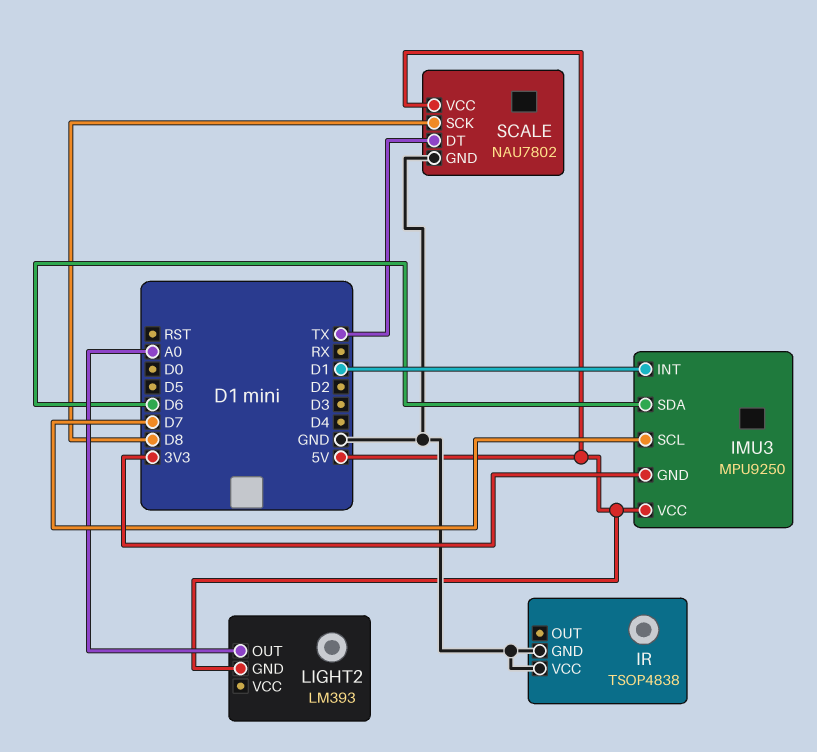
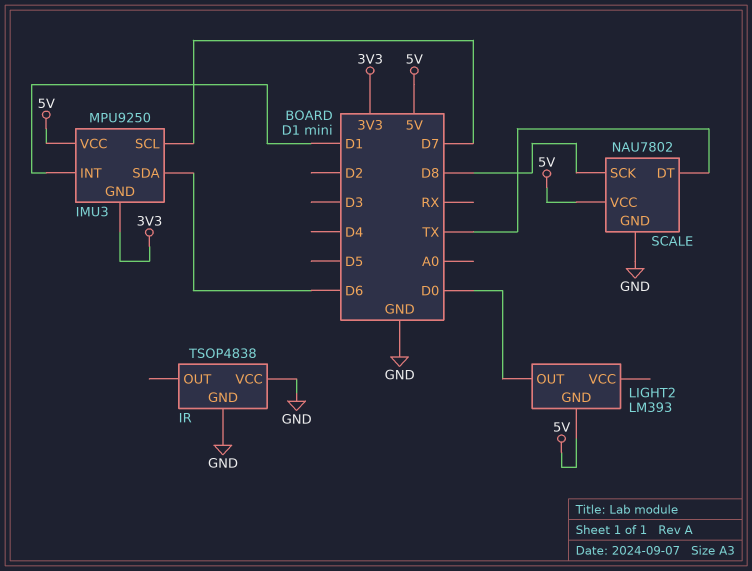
LIGHT2 pin OUT: A0 -> D0

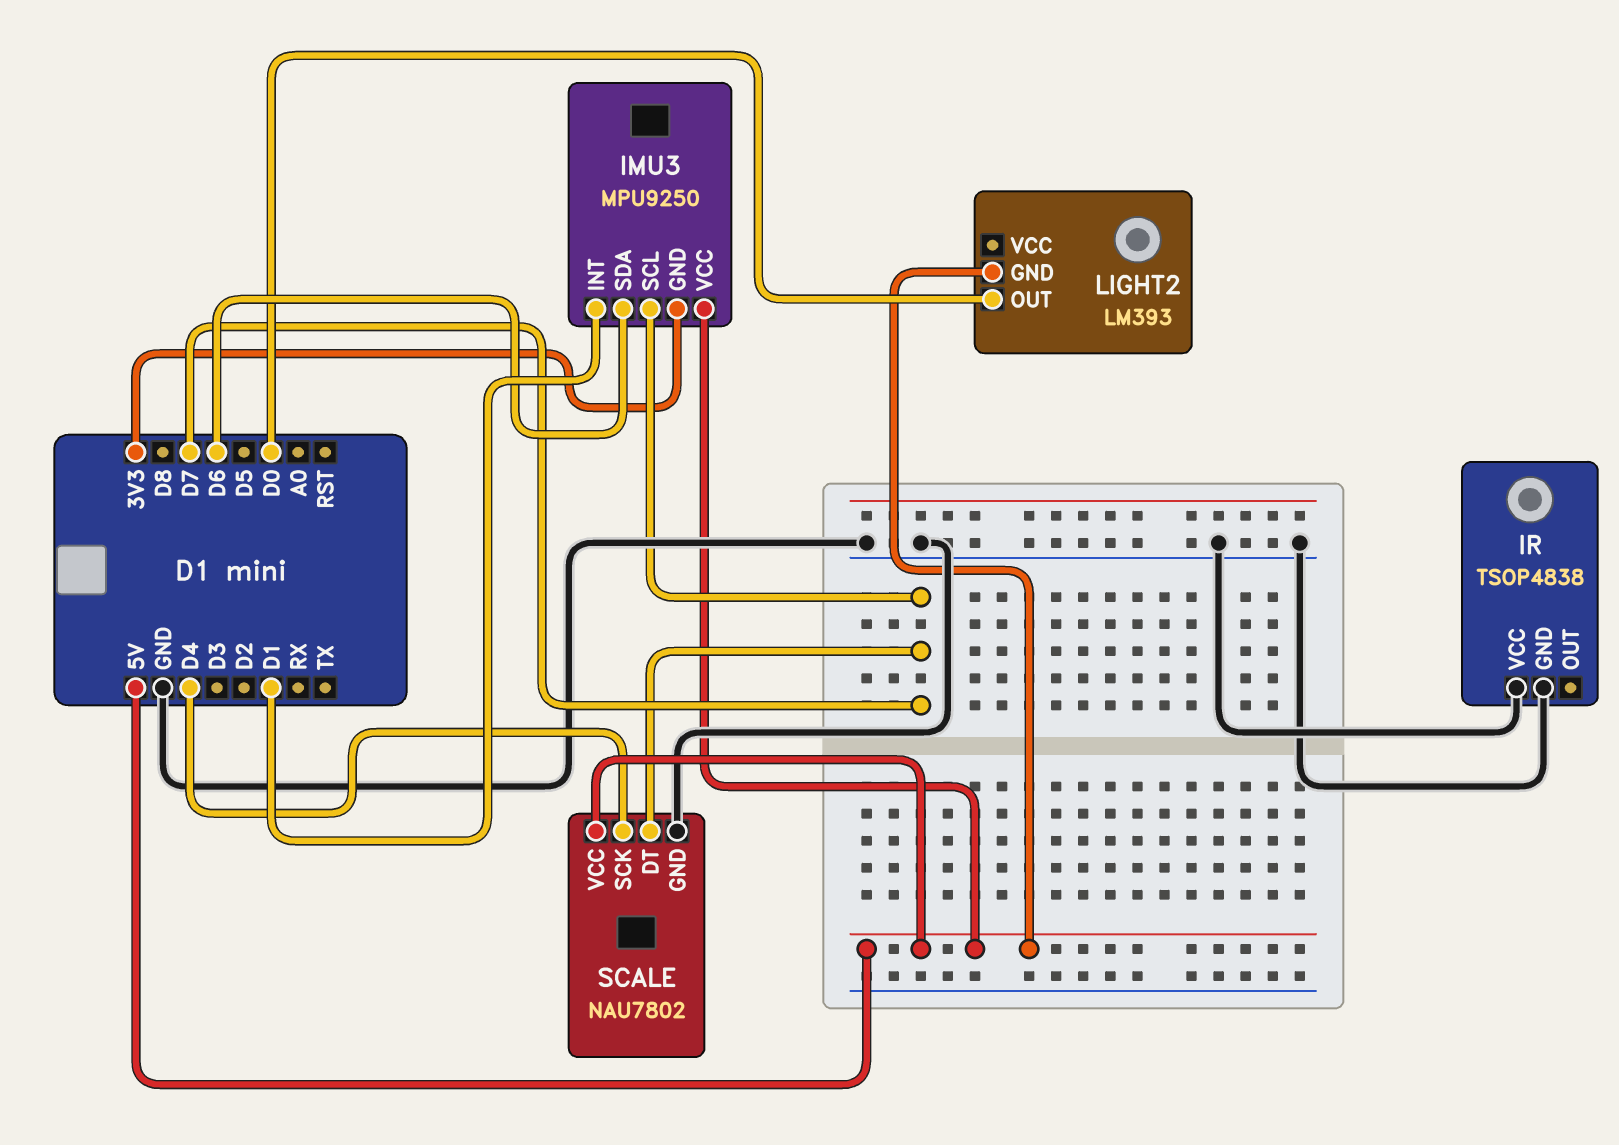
SCALE pin DT: TX -> D7
SCALE pin SCK: D8 -> D4

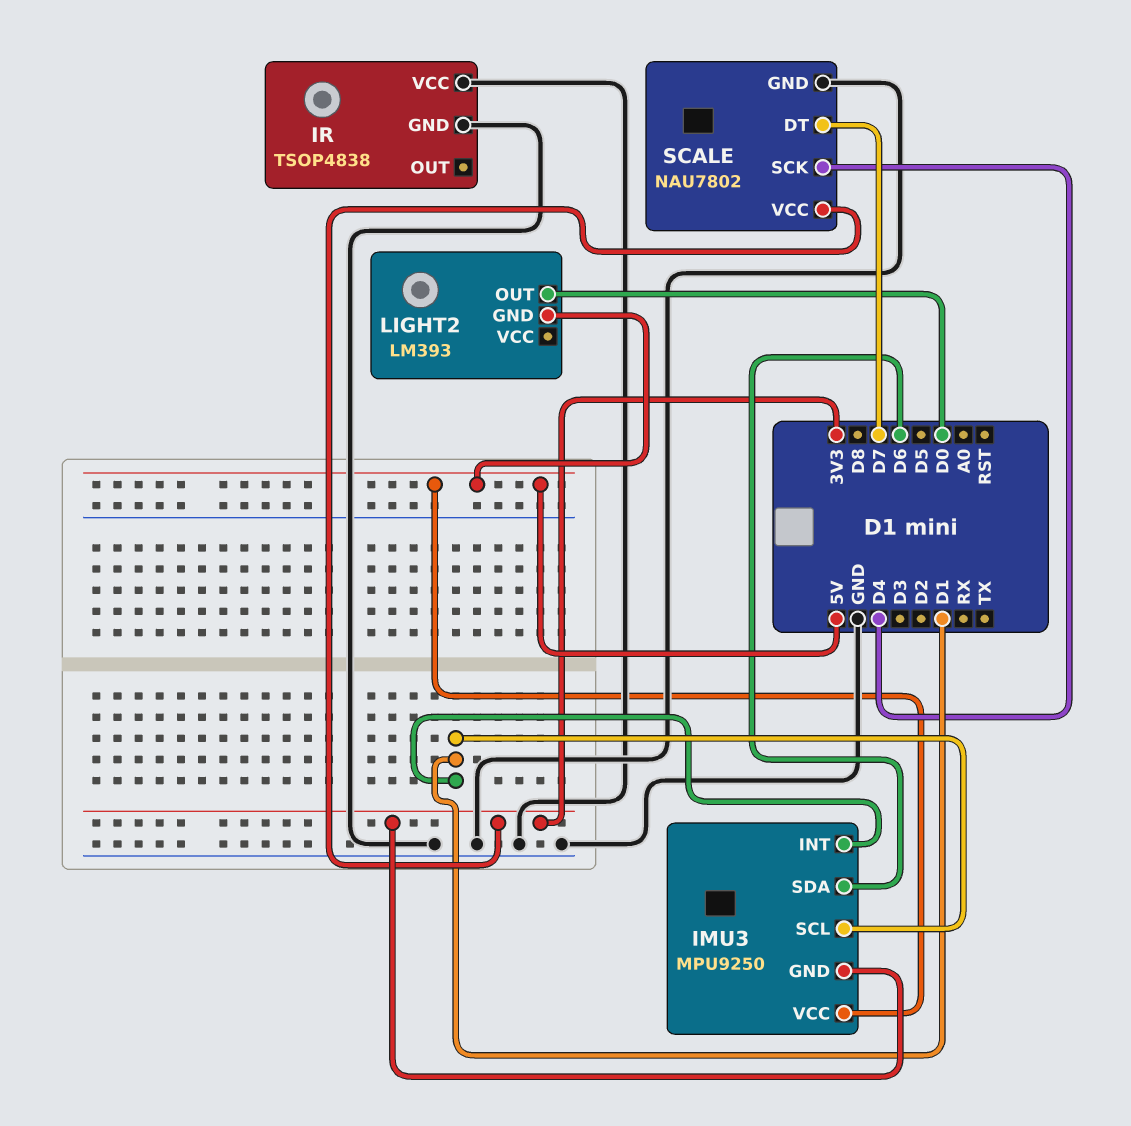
IMU3 pin SCL: D7 -> D1
SCALE pin VCC: 5V -> 3V3

